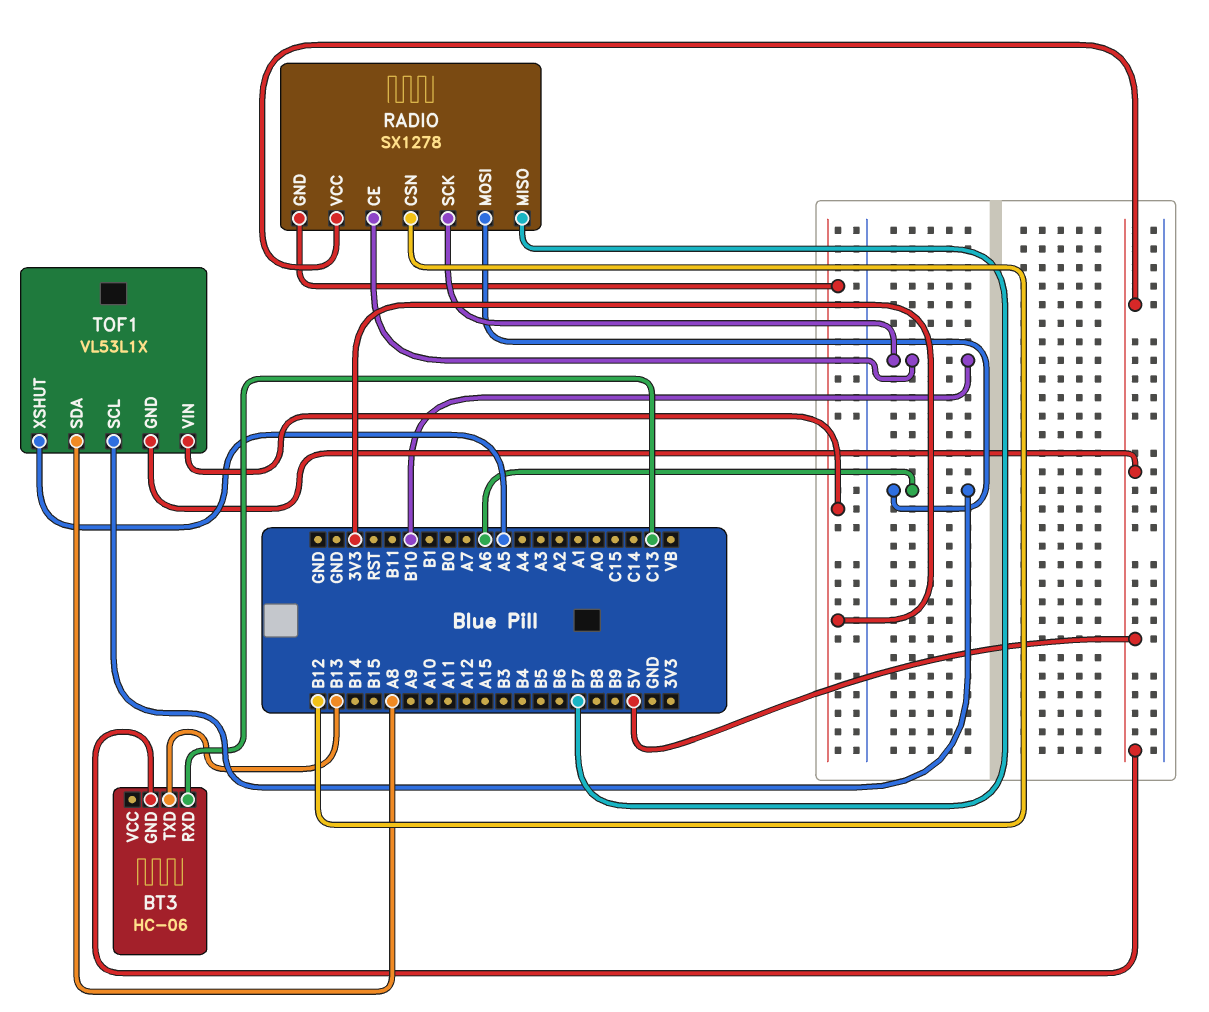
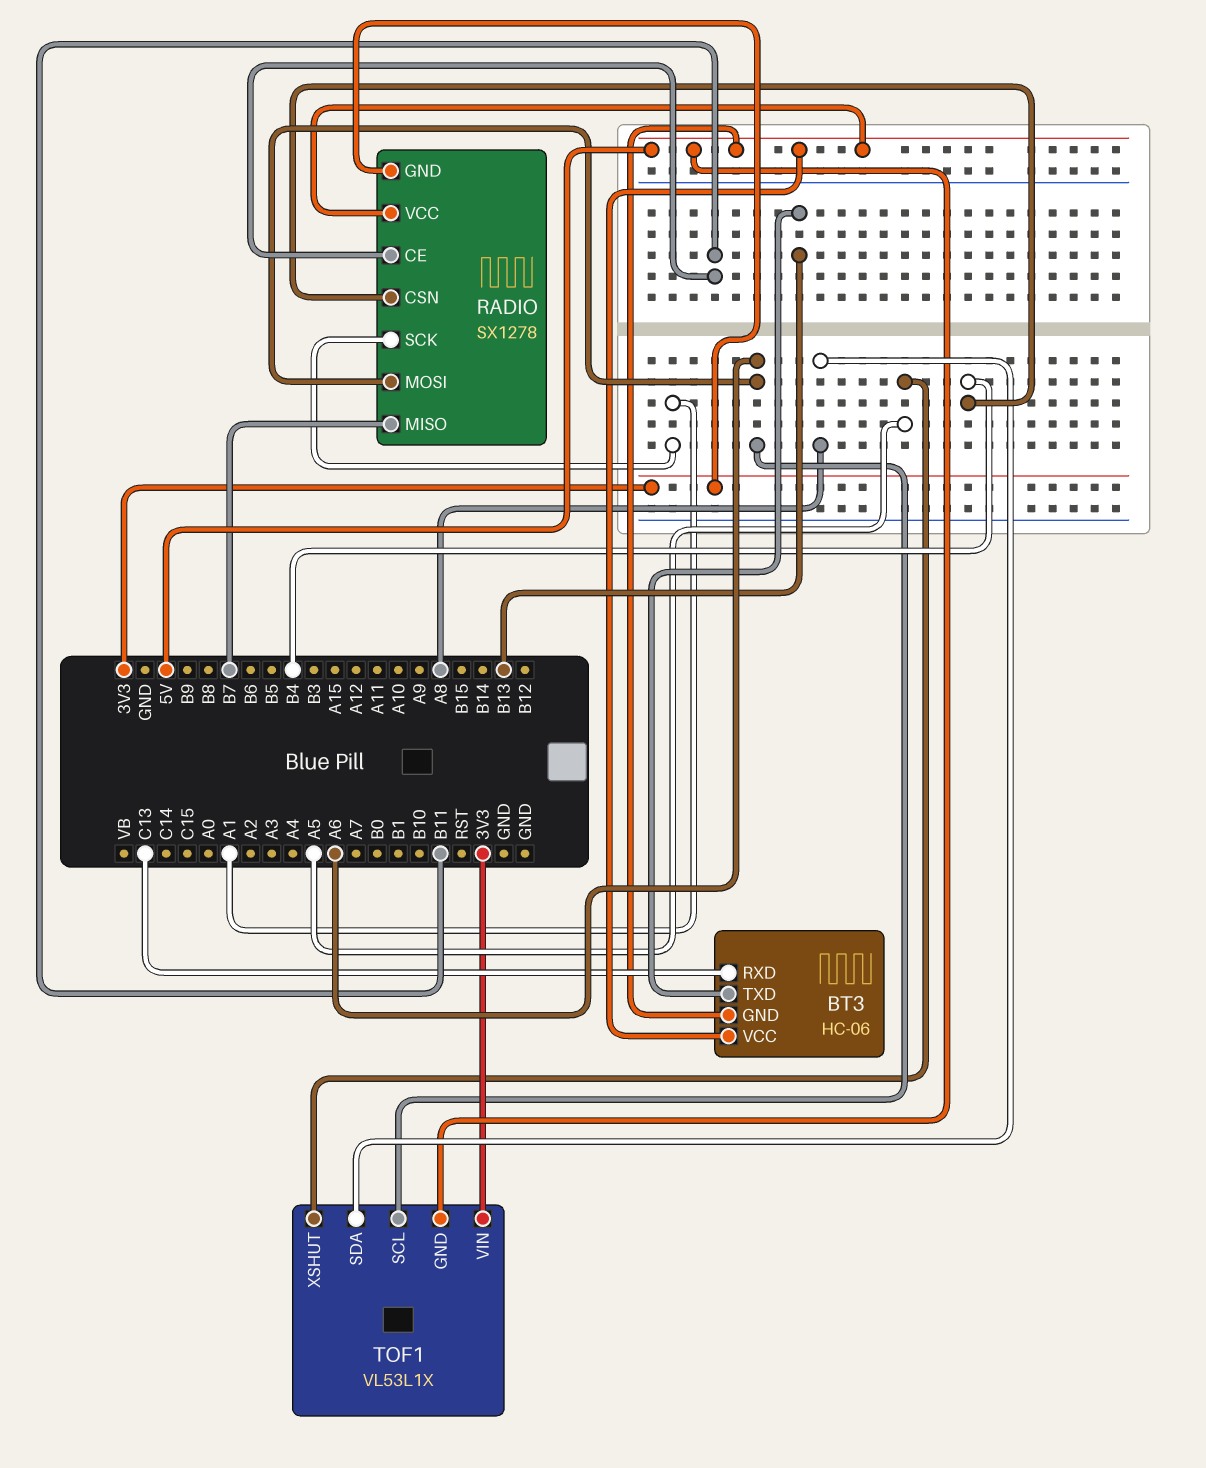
BT3 pin VCC: none -> 5V
RADIO pin CE: B10 -> B11
RADIO pin CSN: B12 -> B4
RADIO pin SCK: B10 -> A1

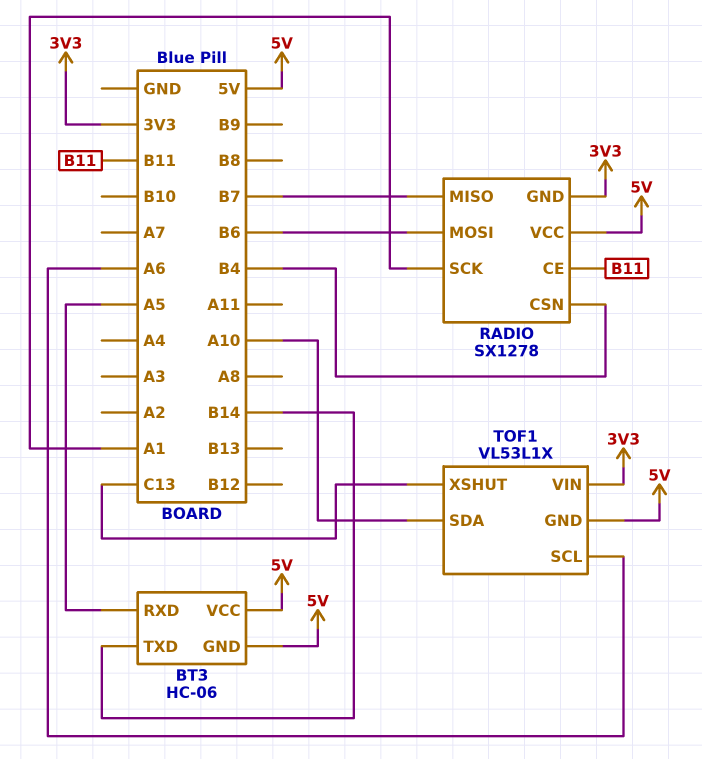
BT3 pin RXD: C13 -> A5
BT3 pin TXD: B13 -> B14
RADIO pin MOSI: A6 -> B6
TOF1 pin SDA: A8 -> A10
TOF1 pin XSHUT: A5 -> C13

